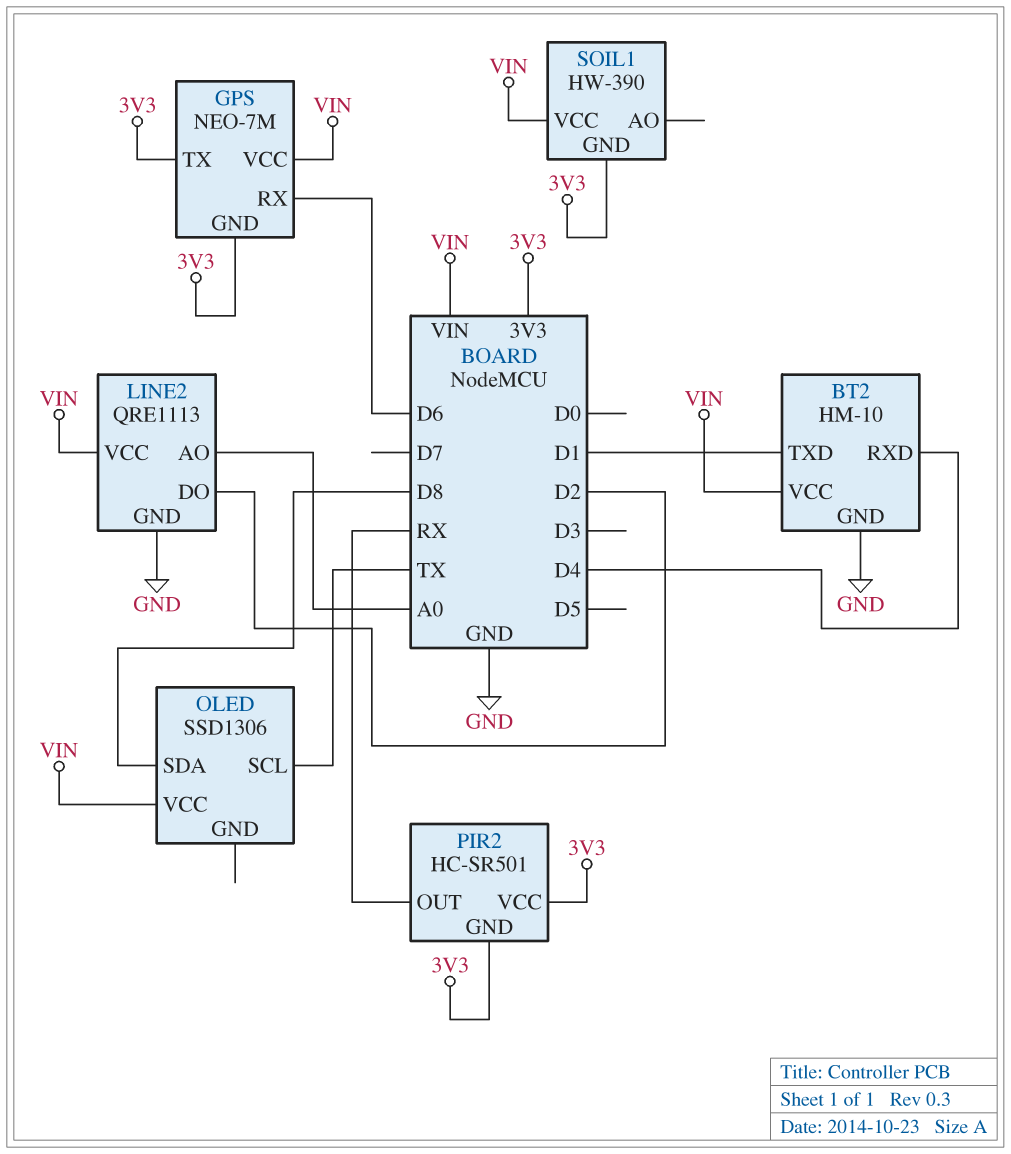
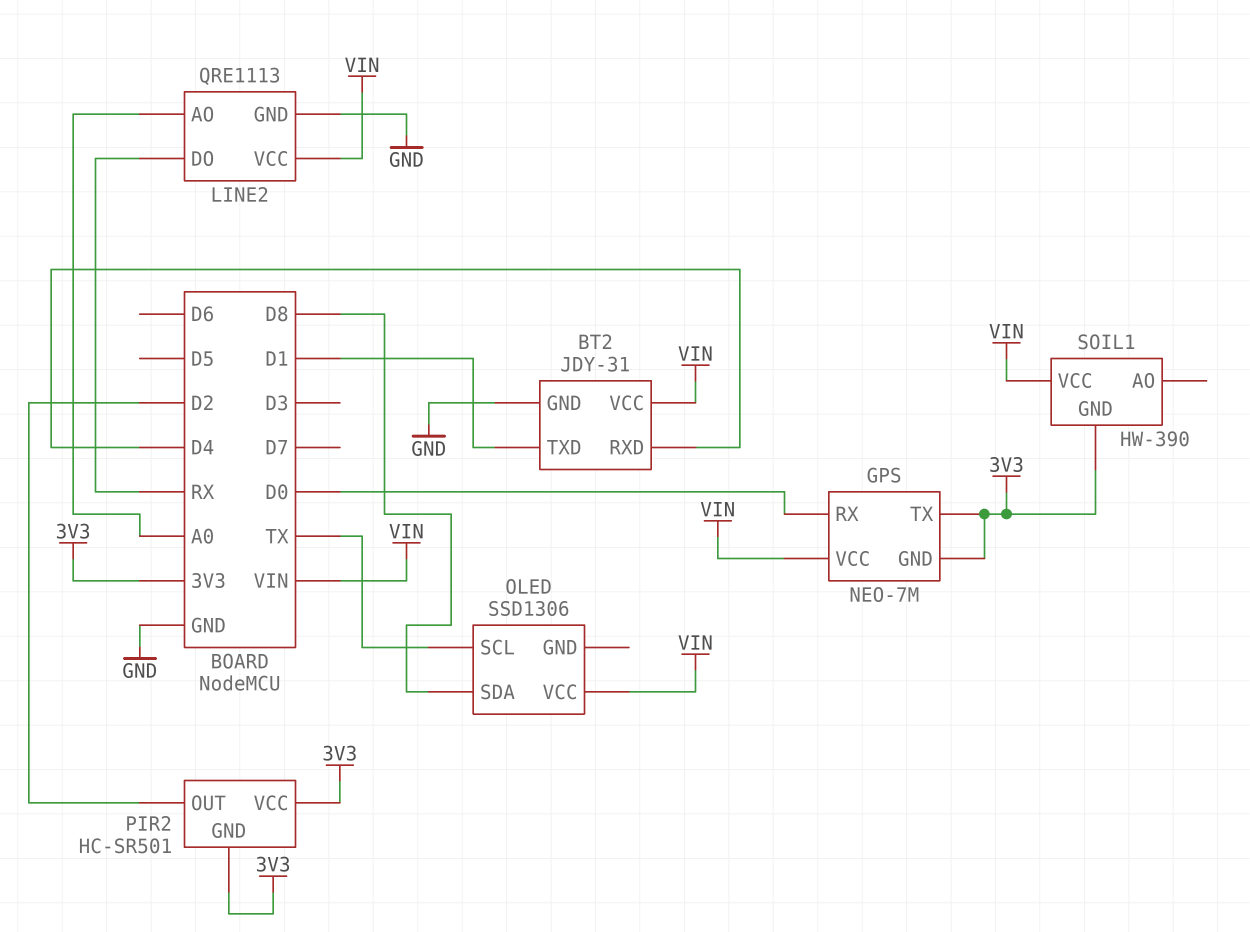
BT2: HM-10 -> JDY-31
GPS pin RX: D6 -> D0
LINE2 pin DO: D2 -> RX
PIR2 pin OUT: RX -> D2

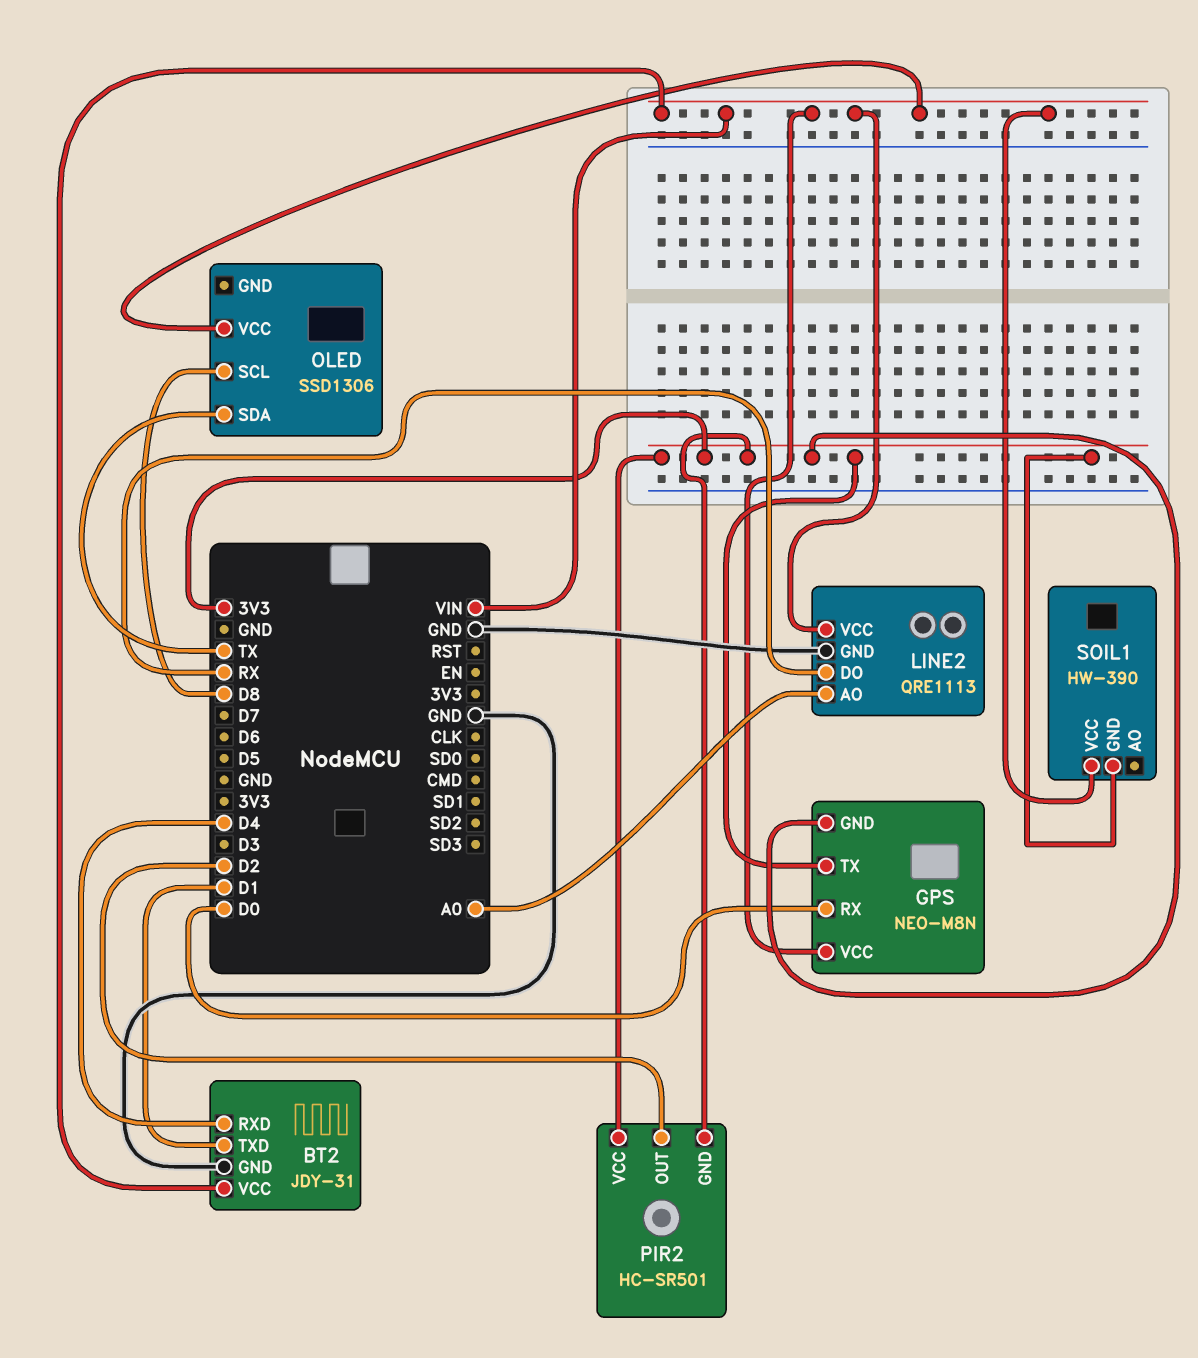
GPS: NEO-7M -> NEO-M8N
OLED pin SCL: TX -> D8
OLED pin SDA: D8 -> TX

